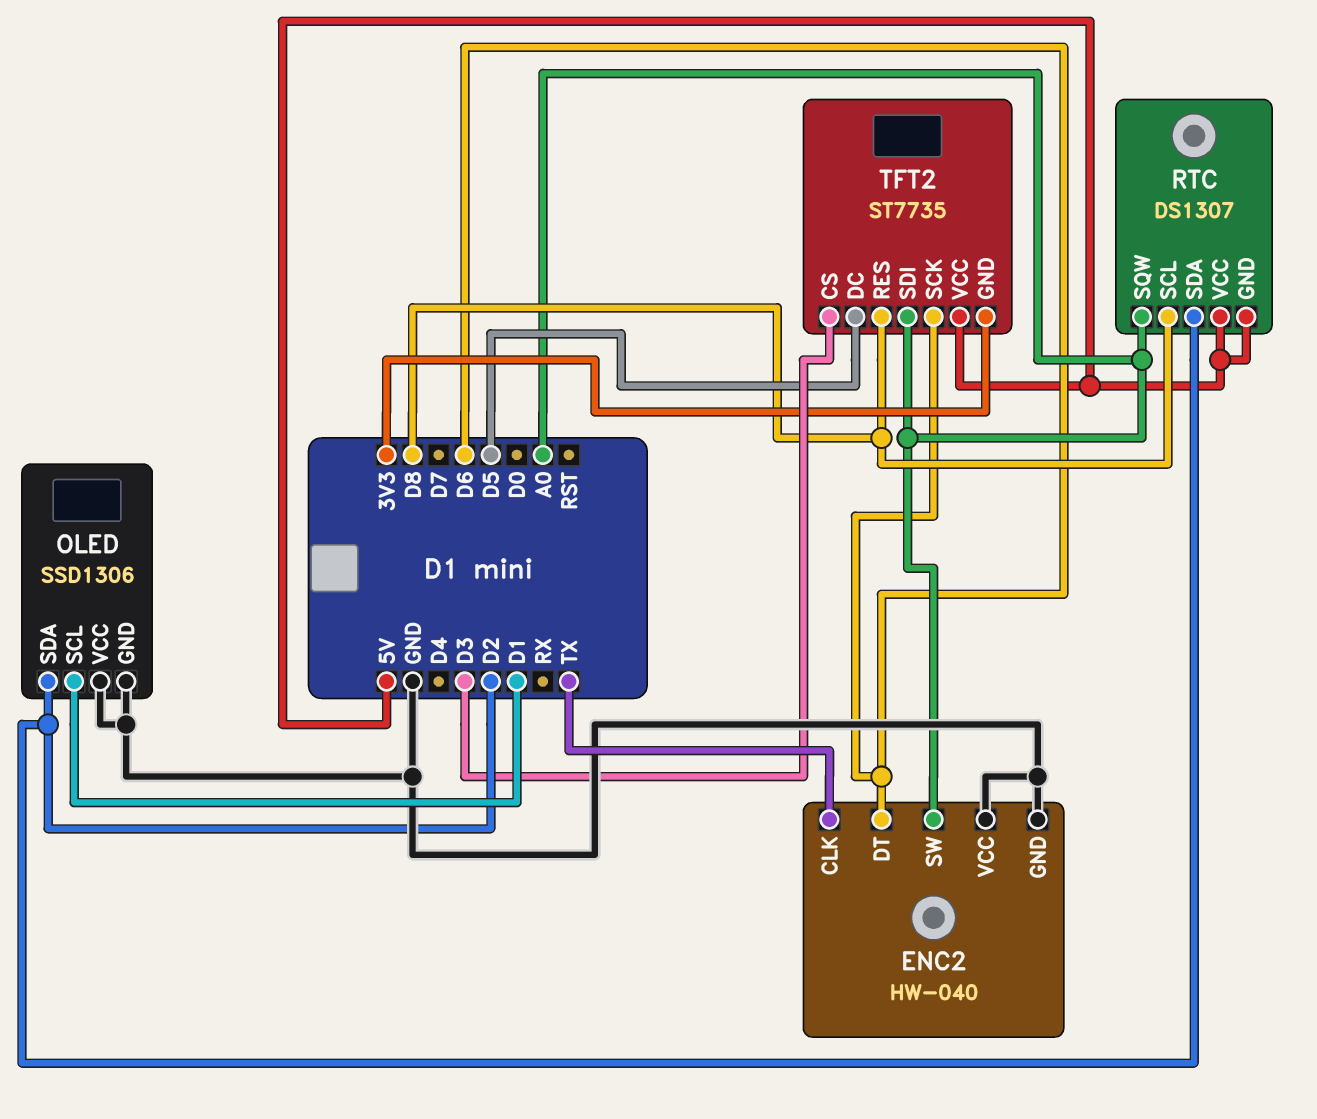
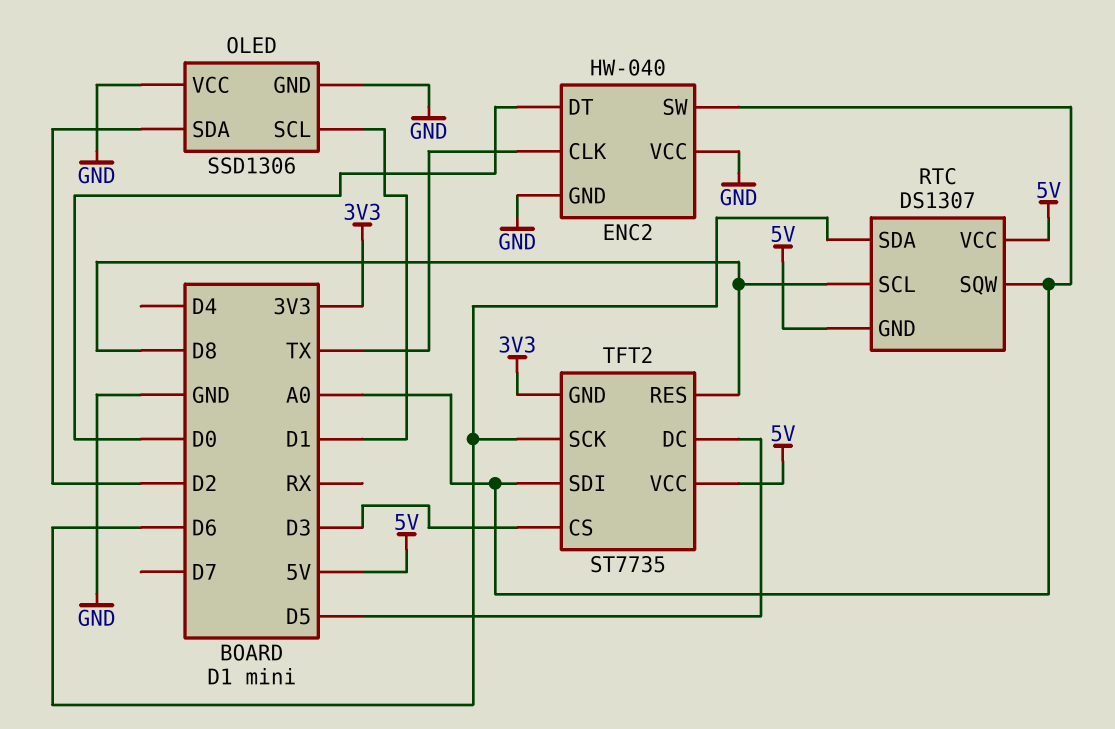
ENC2 pin DT: D6 -> D0
RTC pin SDA: D2 -> D6

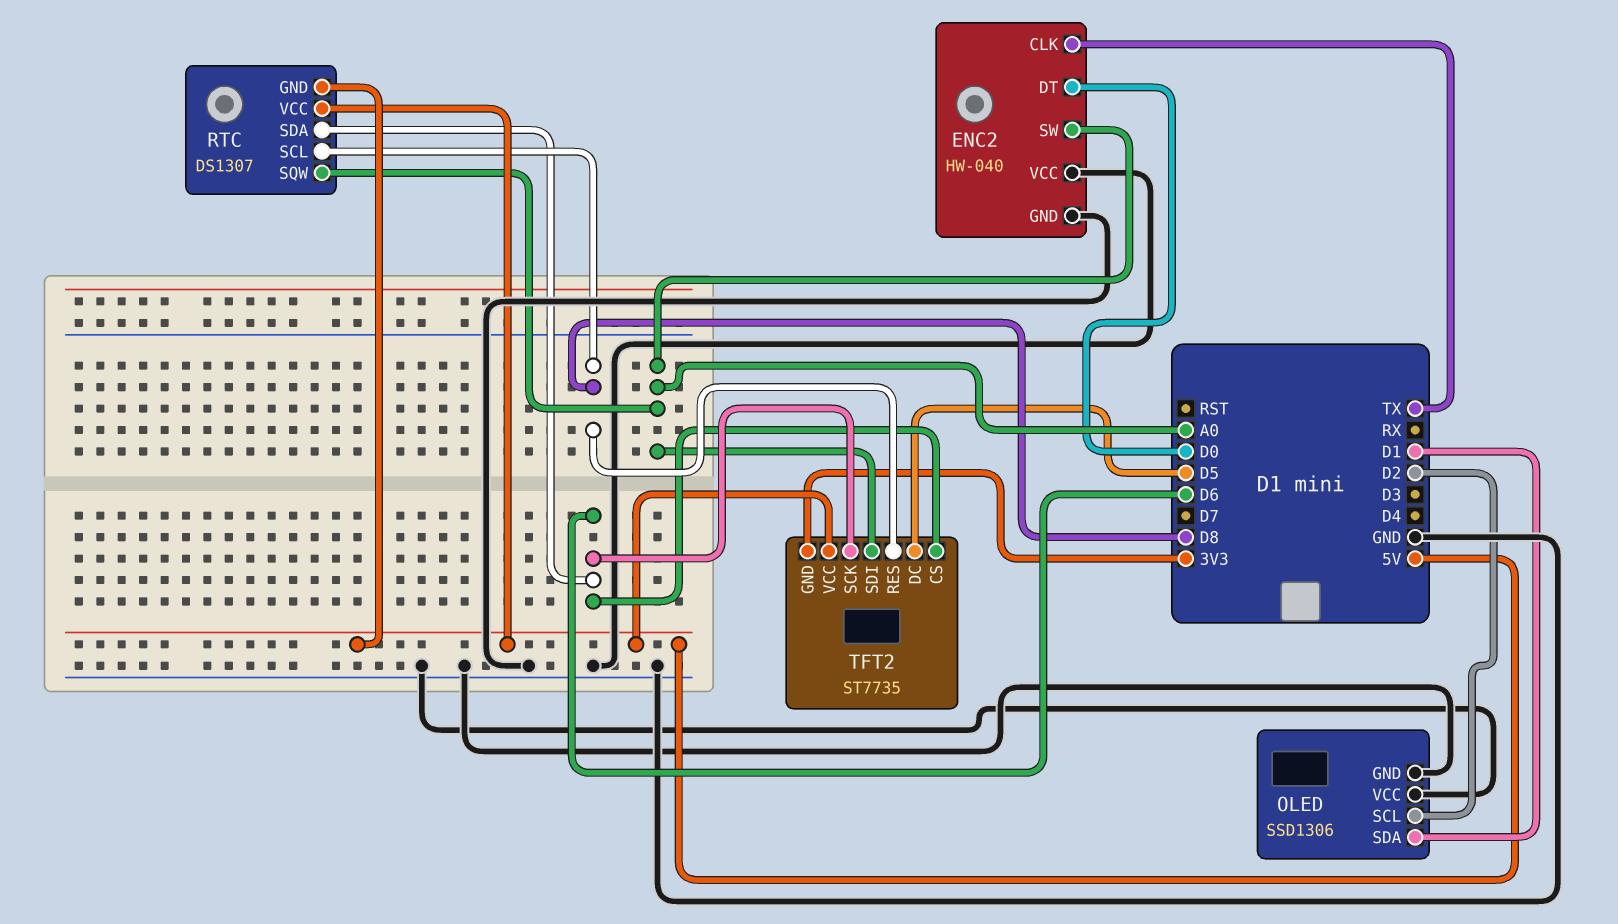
OLED pin SCL: D1 -> D2
OLED pin SDA: D2 -> D1
TFT2 pin CS: D3 -> D6

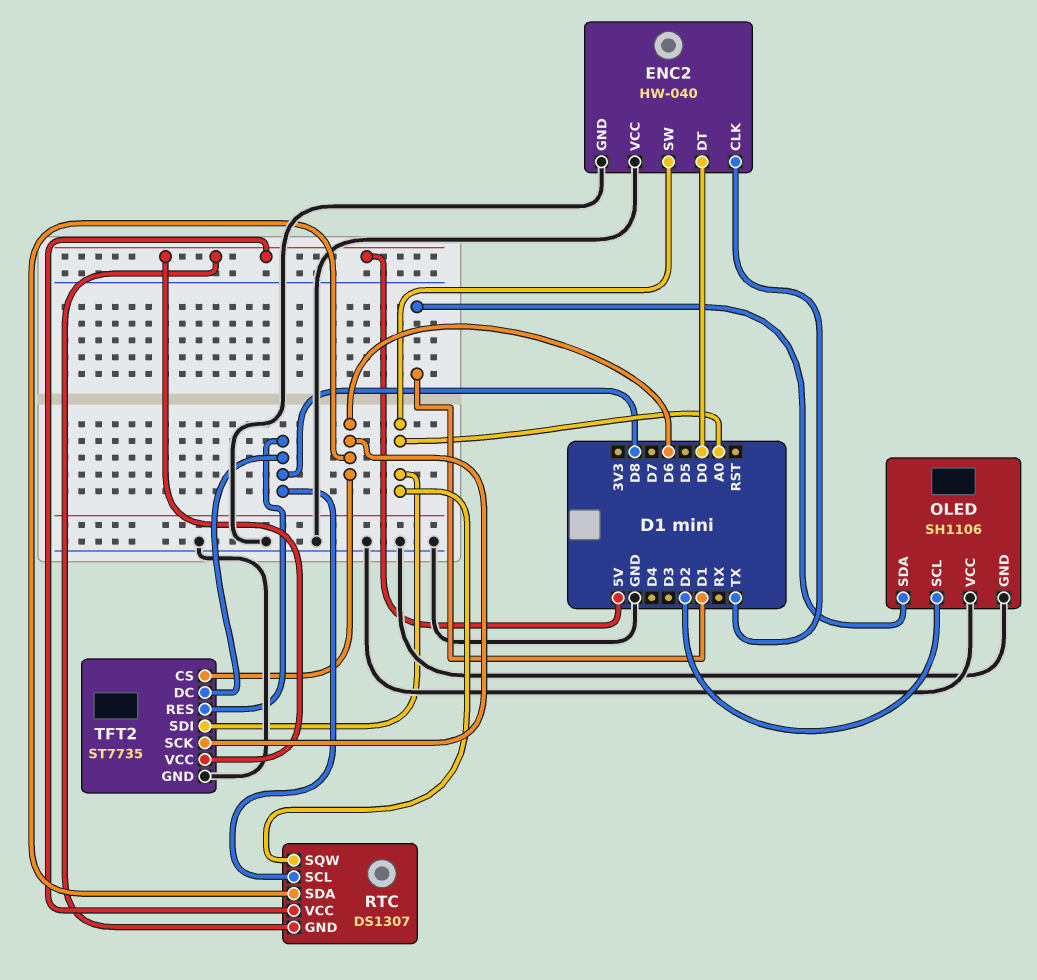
OLED: SSD1306 -> SH1106
TFT2 pin DC: D5 -> D8
TFT2 pin GND: 3V3 -> GND

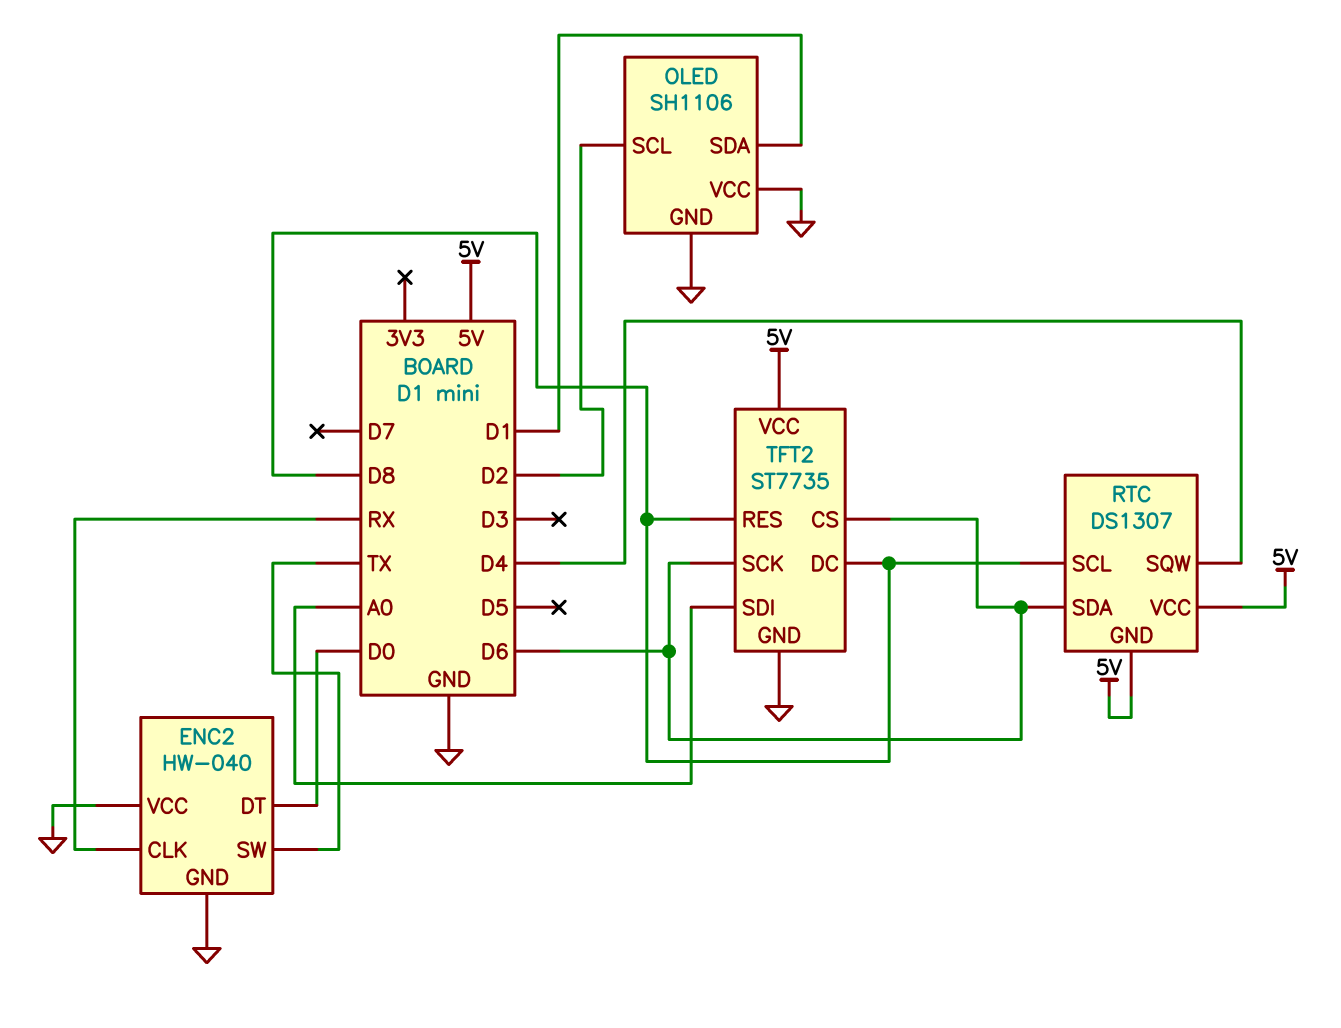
ENC2 pin CLK: TX -> RX
ENC2 pin SW: A0 -> TX
RTC pin SQW: A0 -> D4

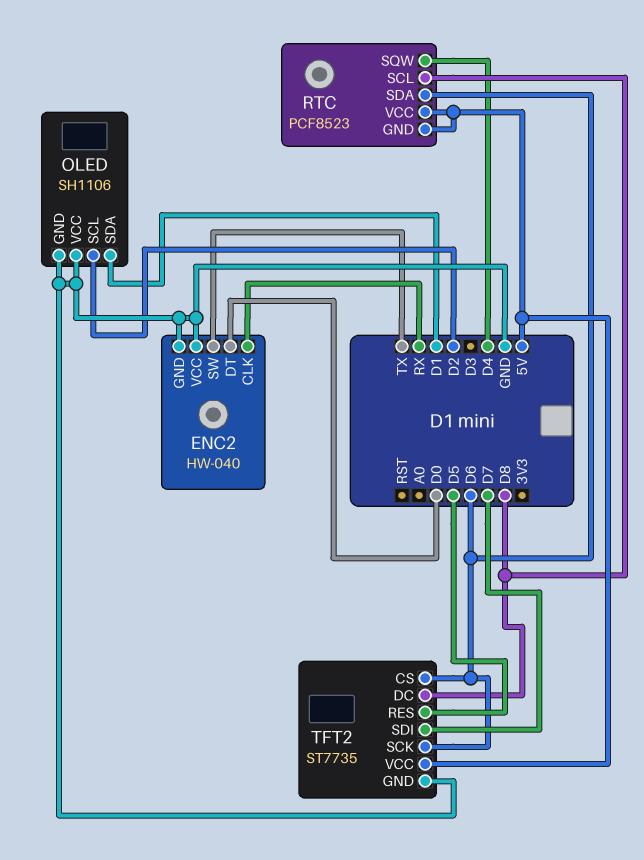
RTC: DS1307 -> PCF8523
TFT2 pin RES: D8 -> D5
TFT2 pin SDI: A0 -> D7

